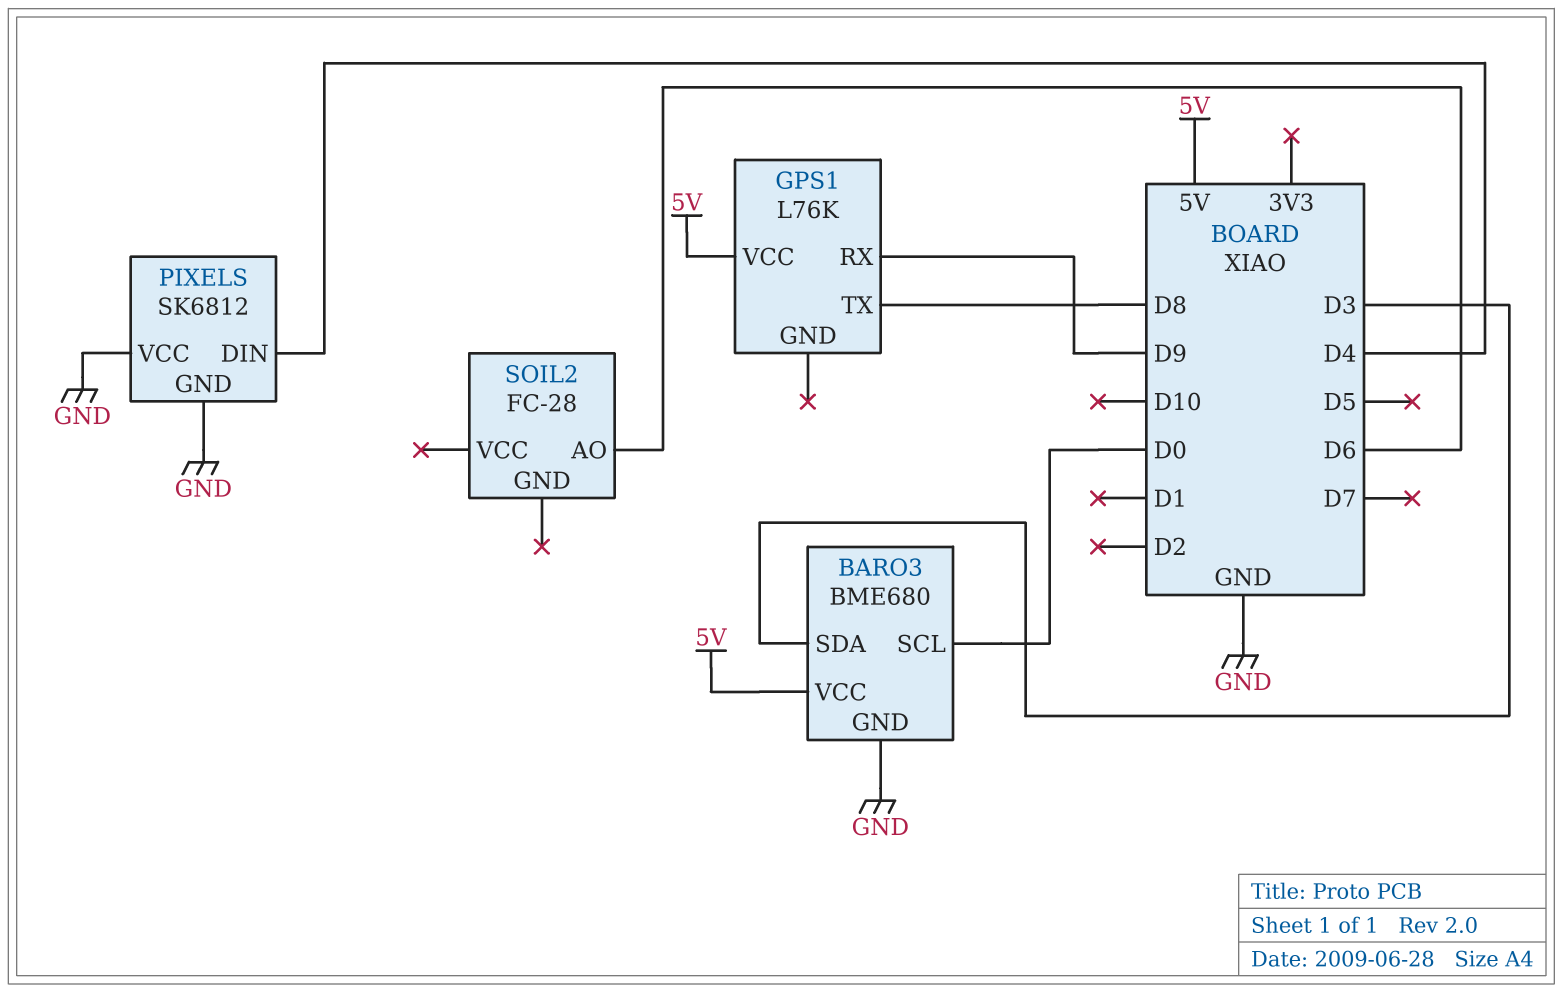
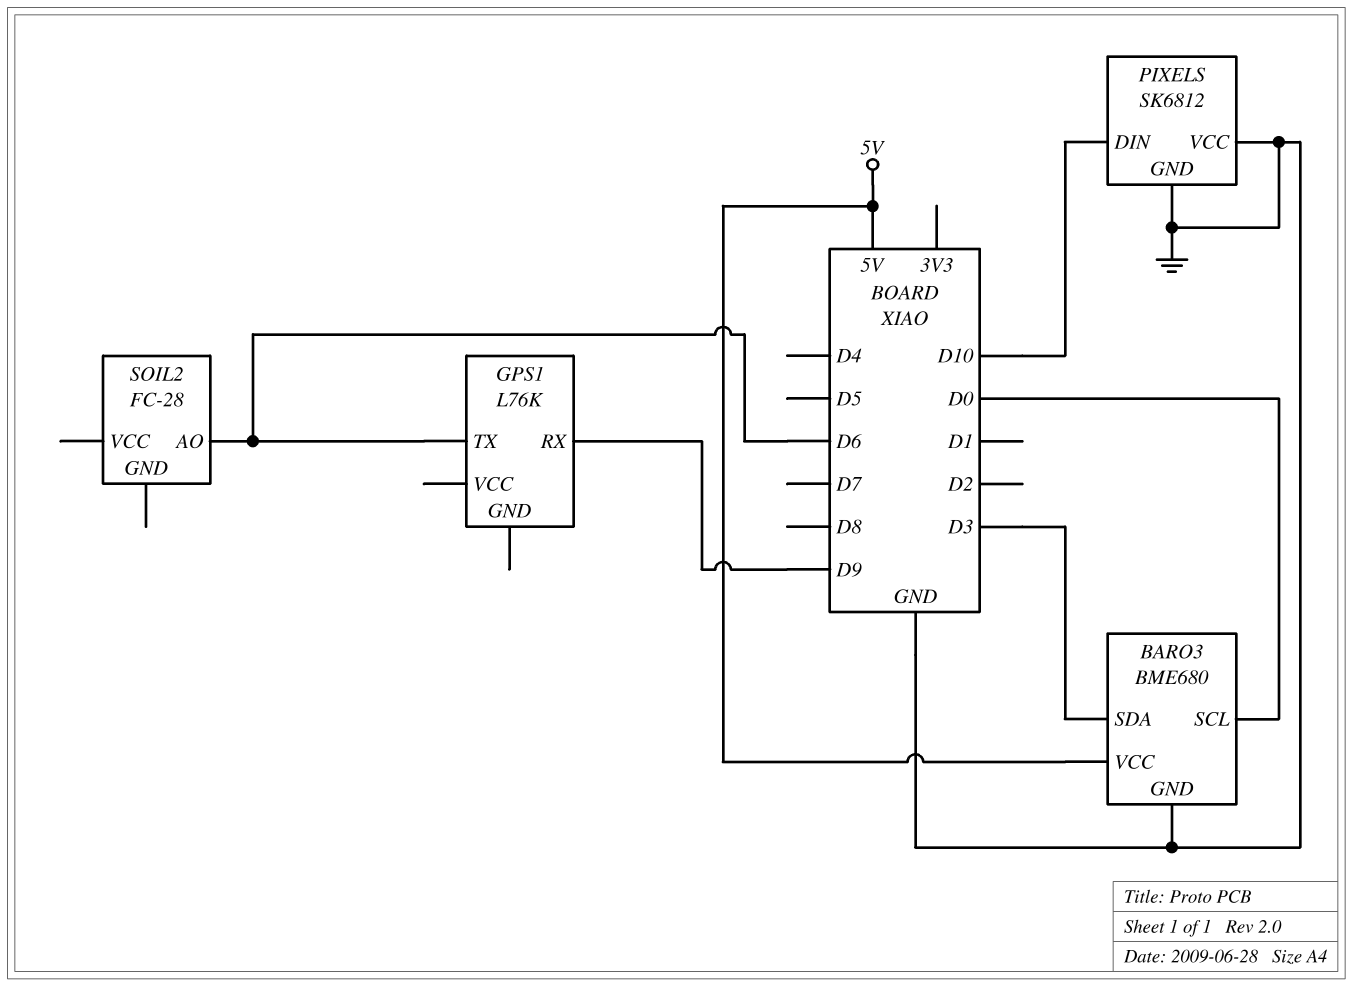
GPS1 pin TX: D8 -> D6
GPS1 pin VCC: 5V -> none
PIXELS pin DIN: D4 -> D10

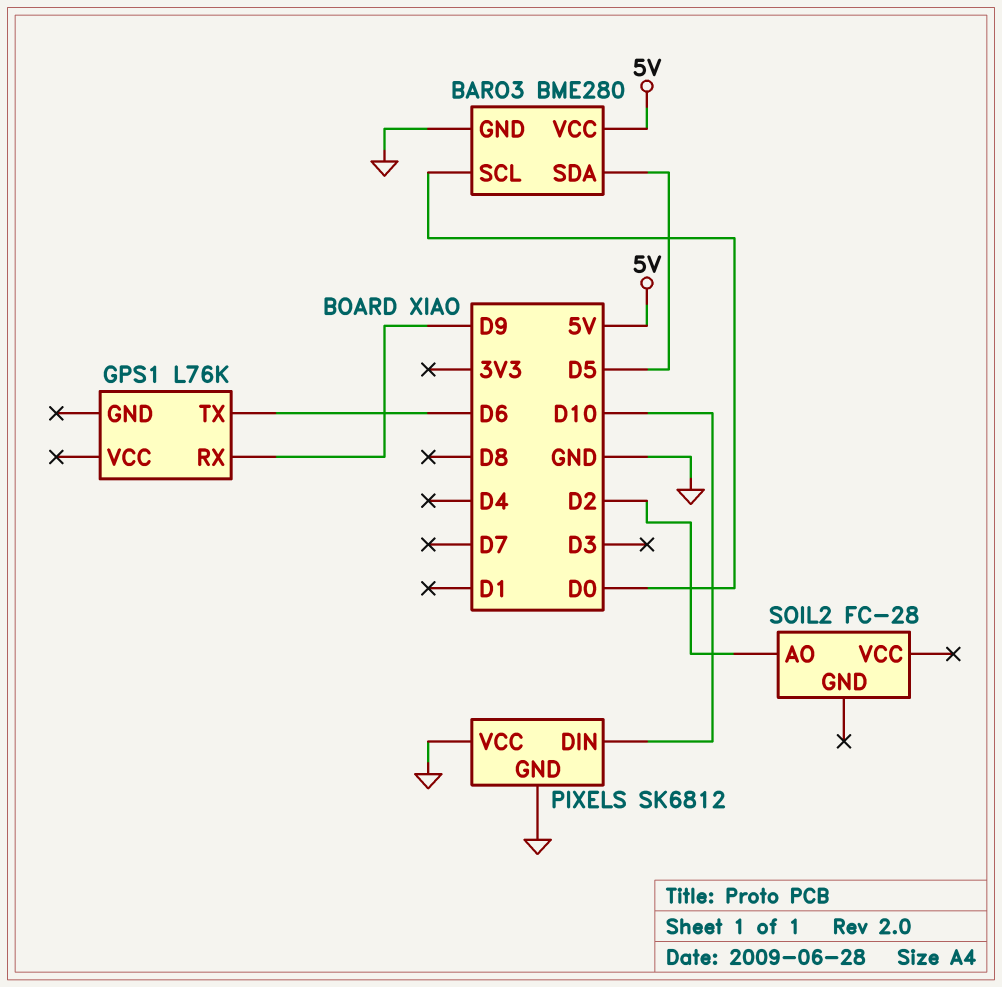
BARO3: BME680 -> BME280
BARO3 pin SDA: D3 -> D5
SOIL2 pin AO: D6 -> D2

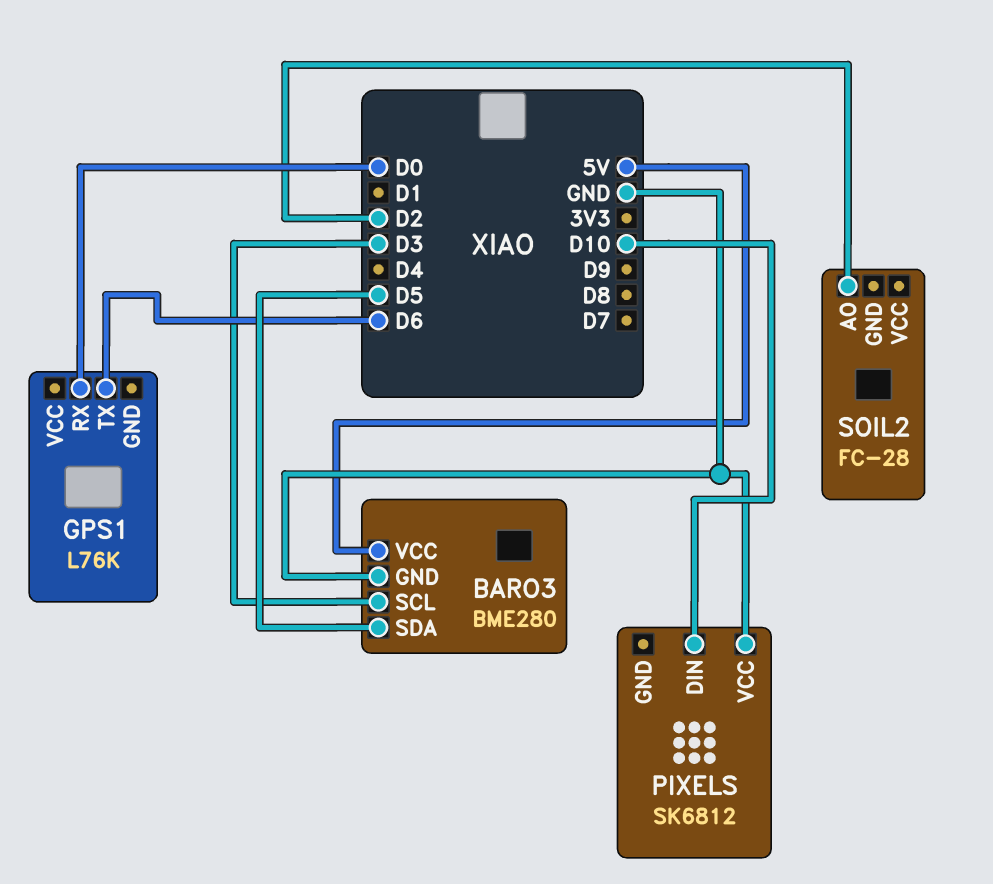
BARO3 pin SCL: D0 -> D3
GPS1 pin RX: D9 -> D0
PIXELS pin GND: GND -> none

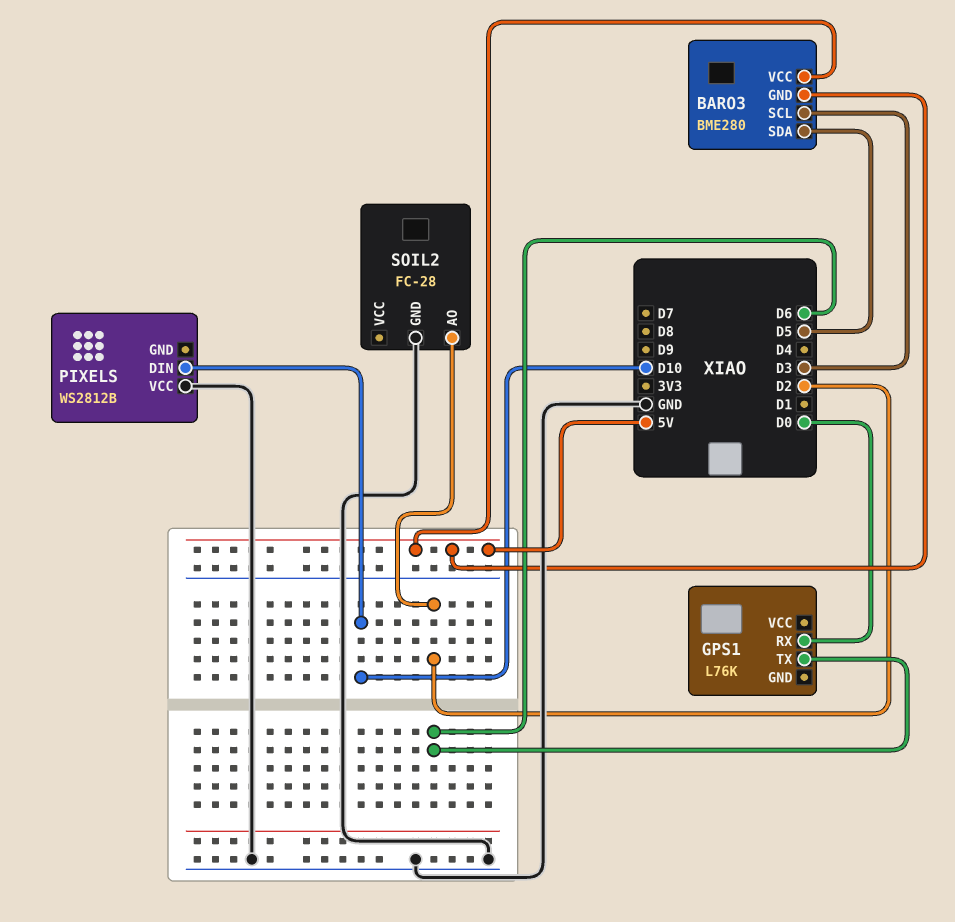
BARO3 pin GND: GND -> 5V
PIXELS: SK6812 -> WS2812B
SOIL2 pin GND: none -> GND

